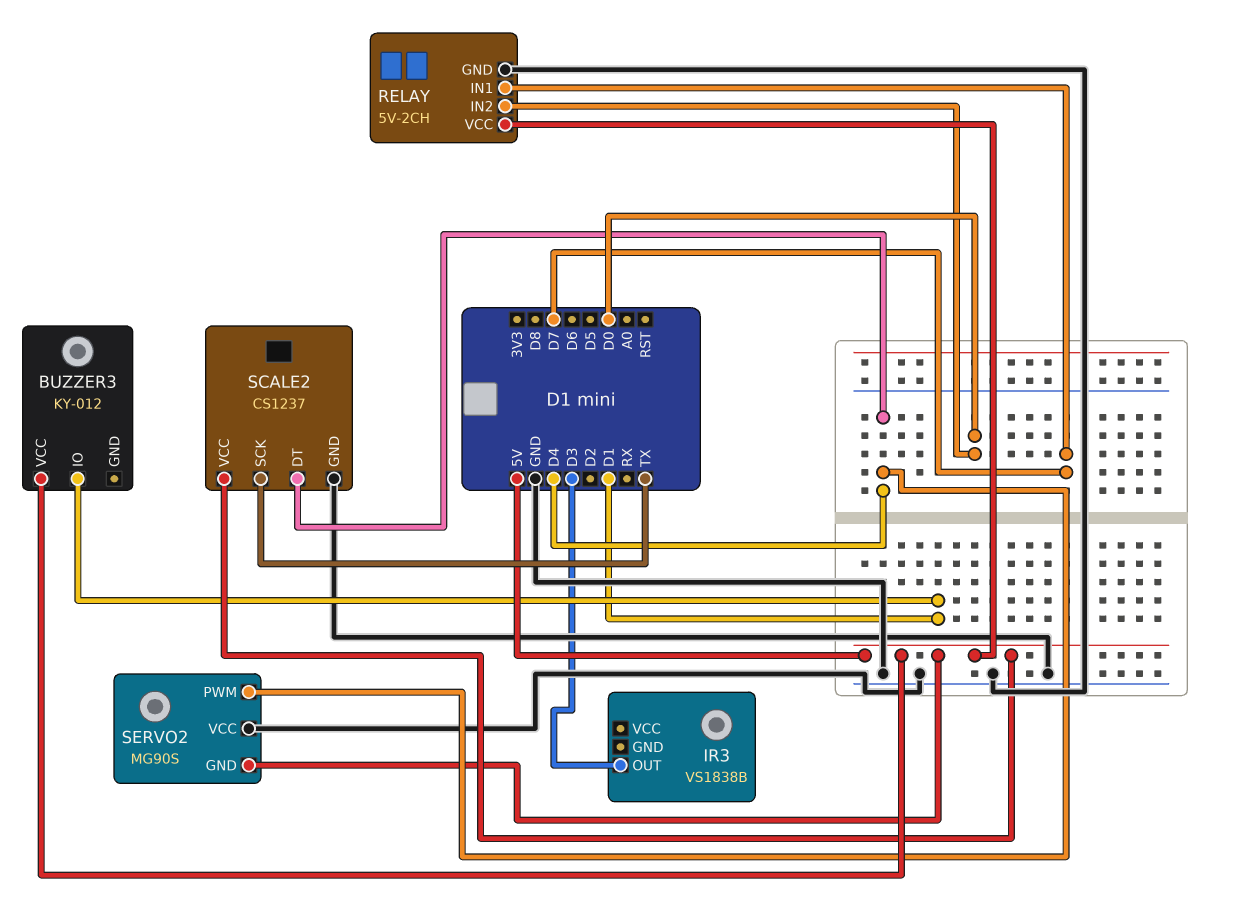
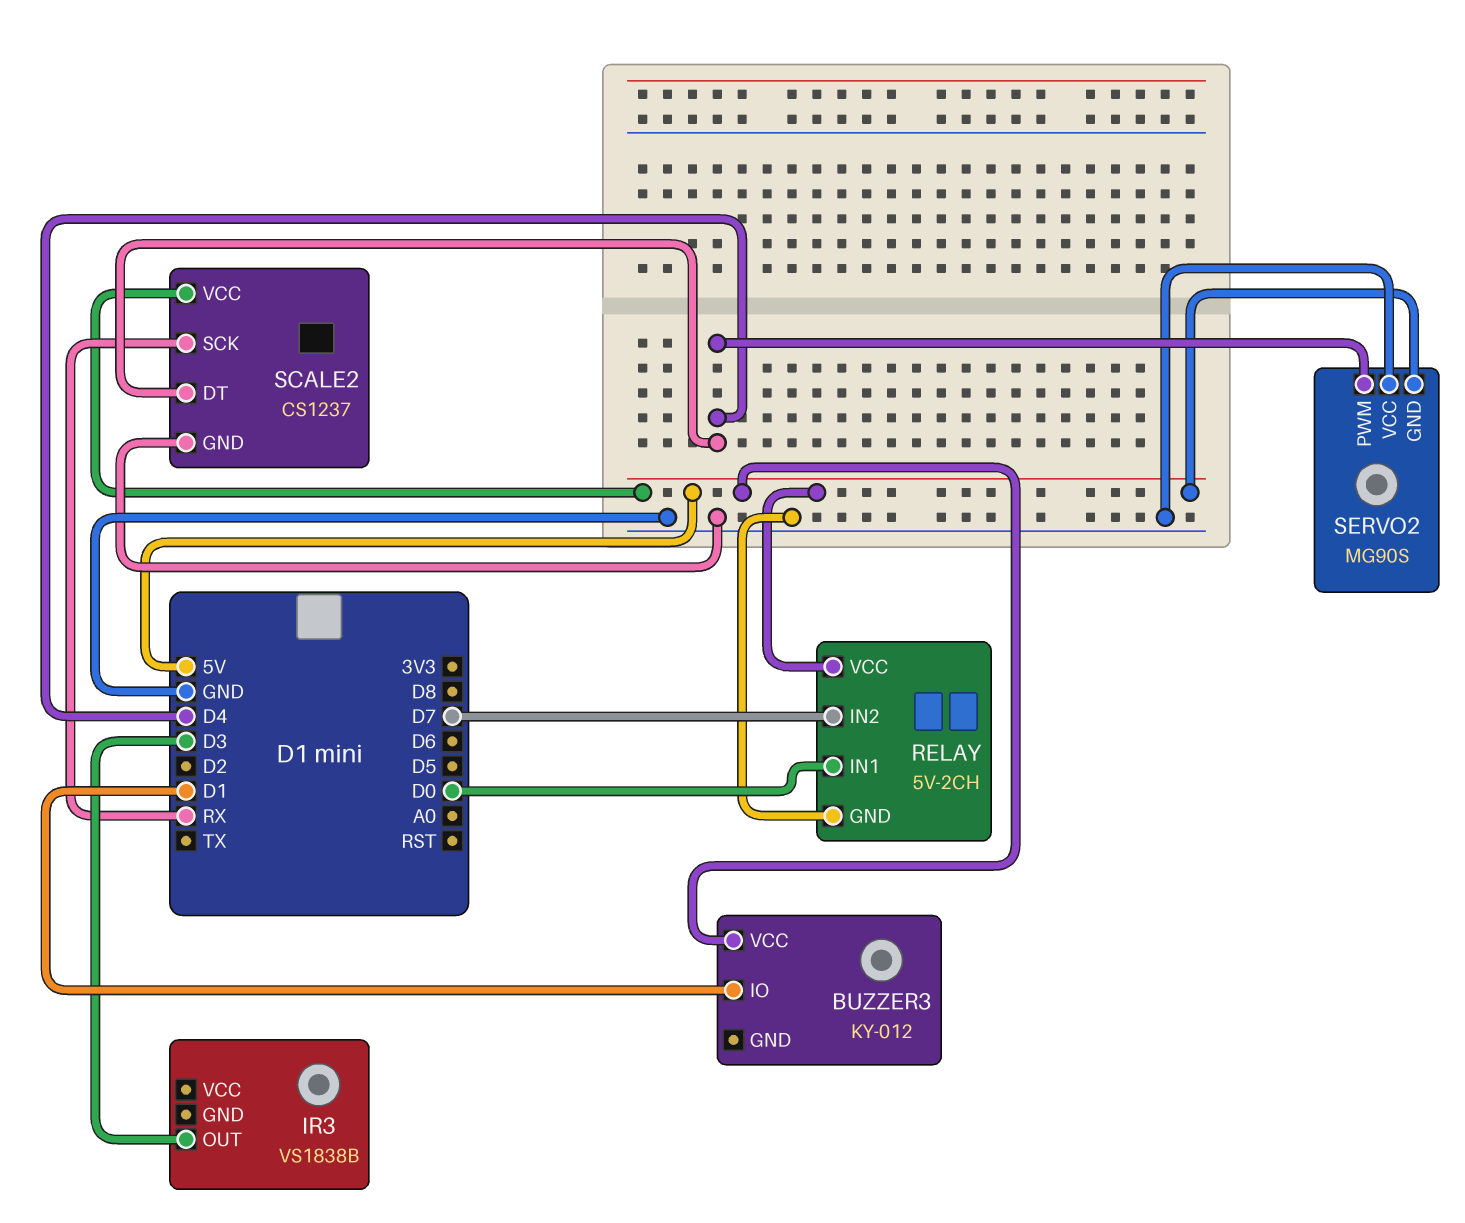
RELAY pin IN1: D7 -> D0
RELAY pin IN2: D0 -> D7
SCALE2 pin SCK: TX -> RX

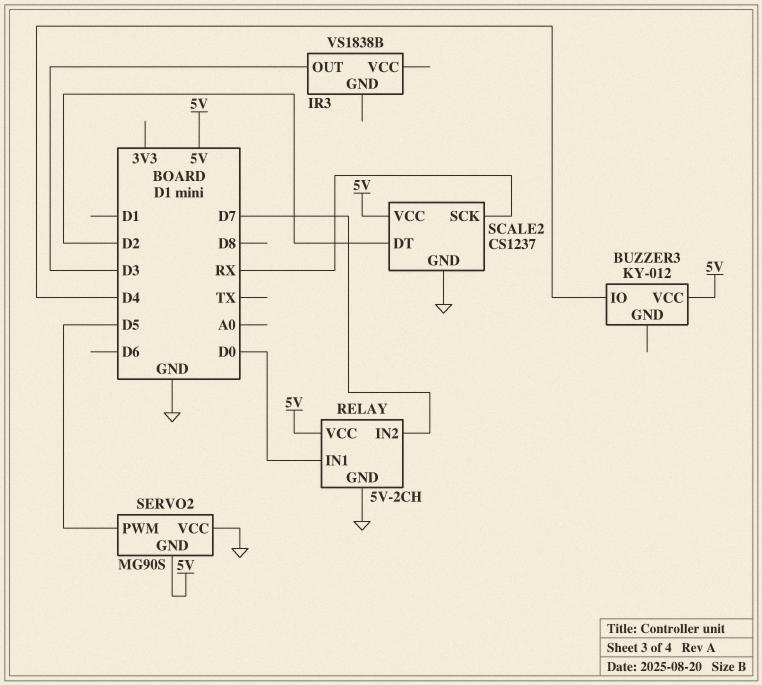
BUZZER3 pin IO: D1 -> D4
SCALE2 pin DT: D4 -> D2
SERVO2 pin PWM: D4 -> D5

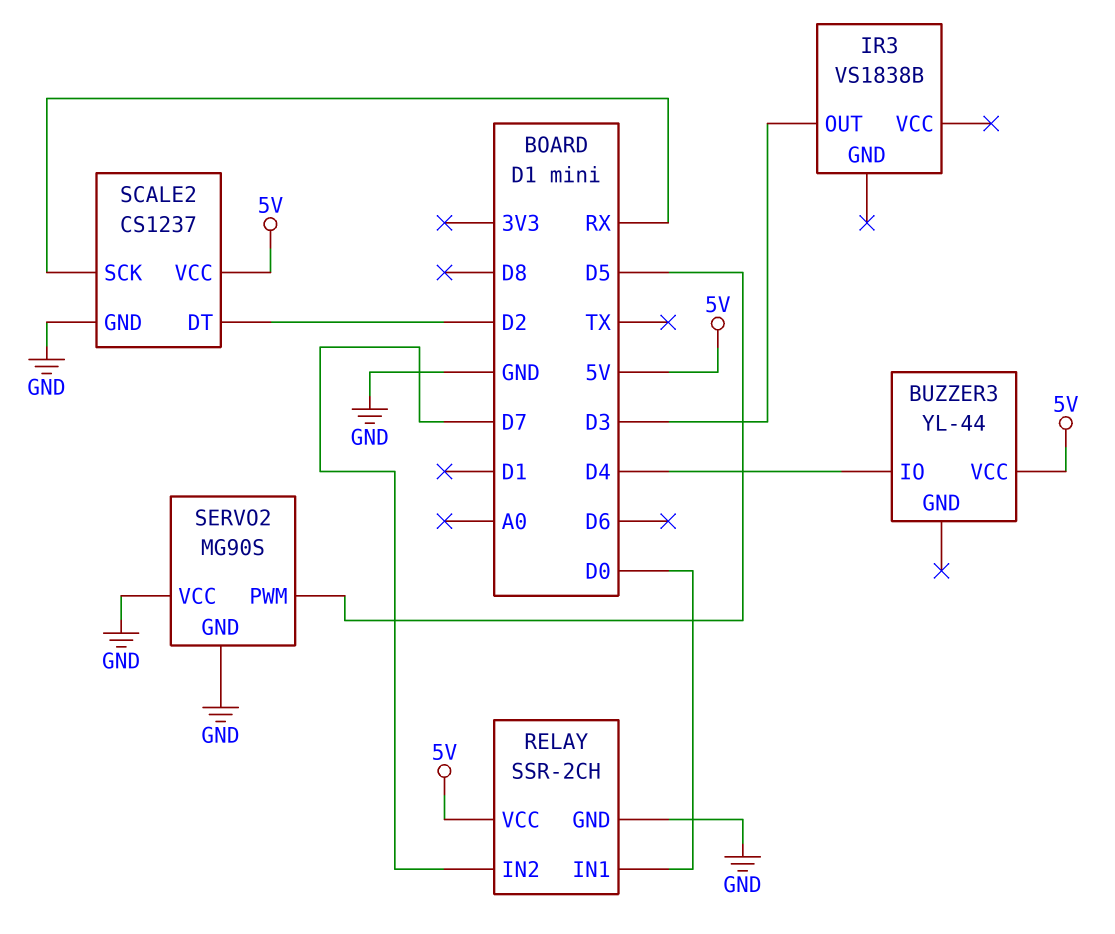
BUZZER3: KY-012 -> YL-44
RELAY: 5V-2CH -> SSR-2CH
SERVO2 pin GND: 5V -> GND

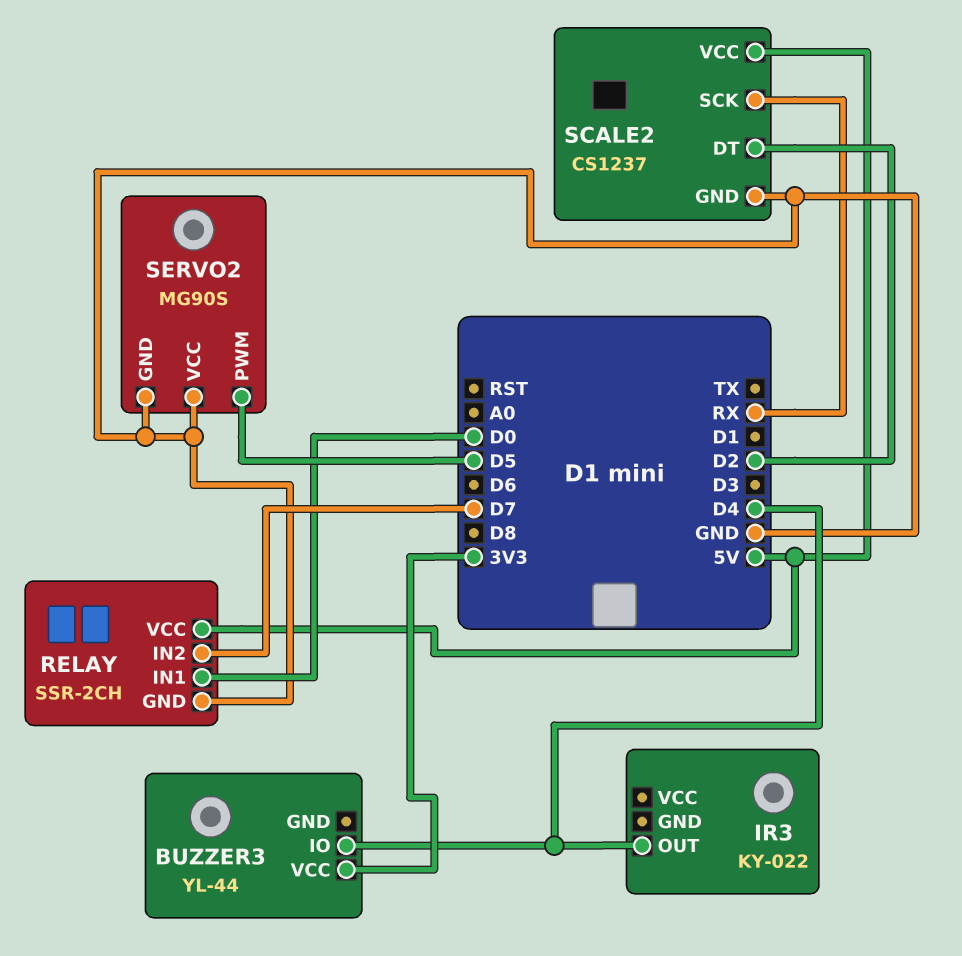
BUZZER3 pin VCC: 5V -> 3V3
IR3: VS1838B -> KY-022
IR3 pin OUT: D3 -> D4

